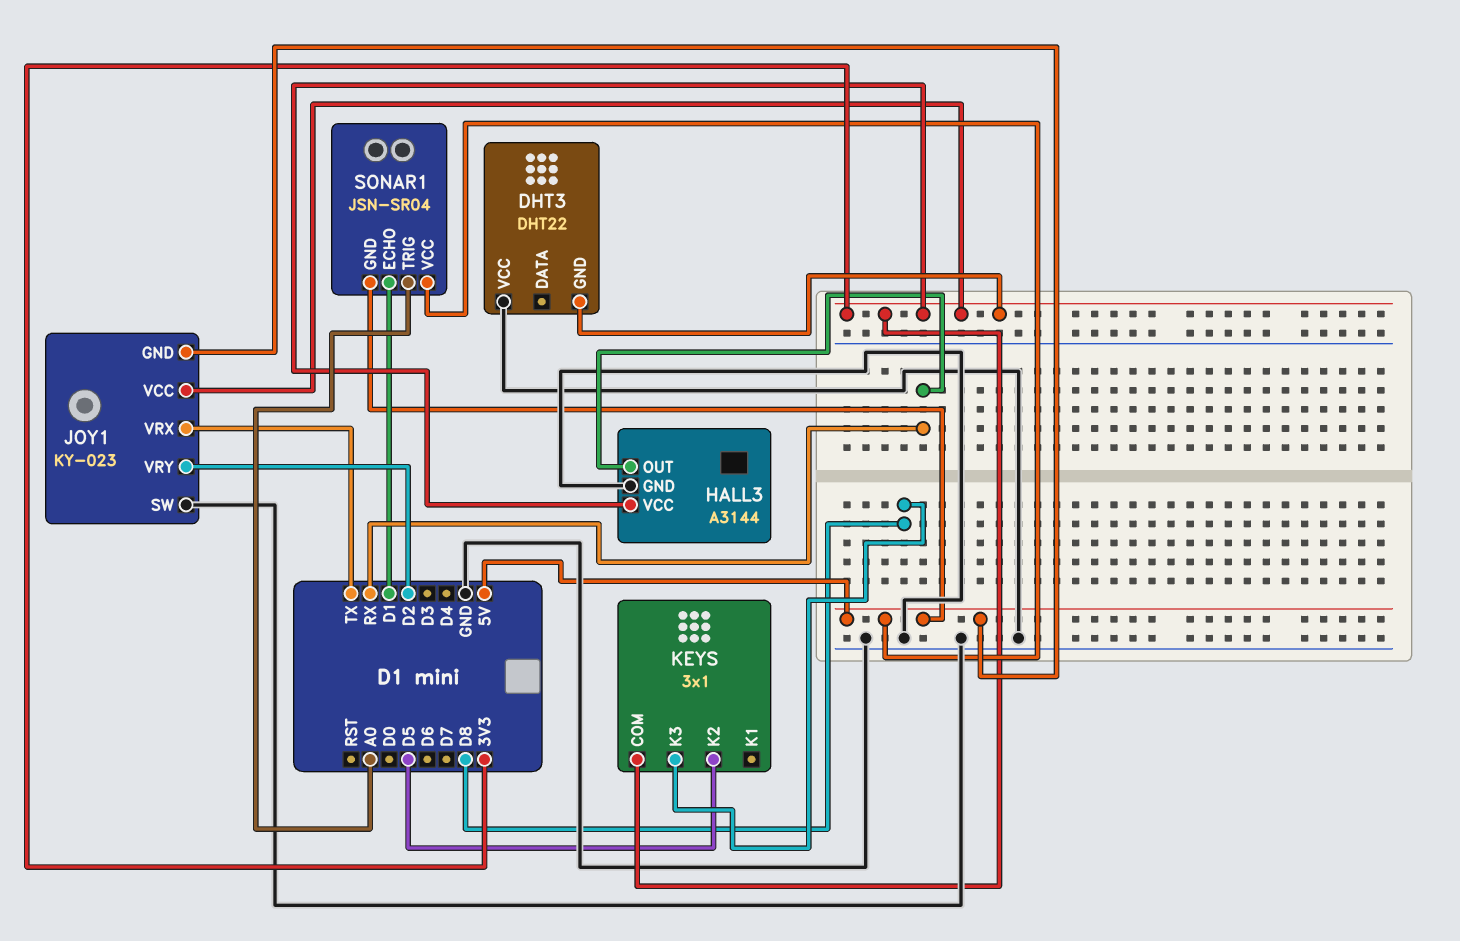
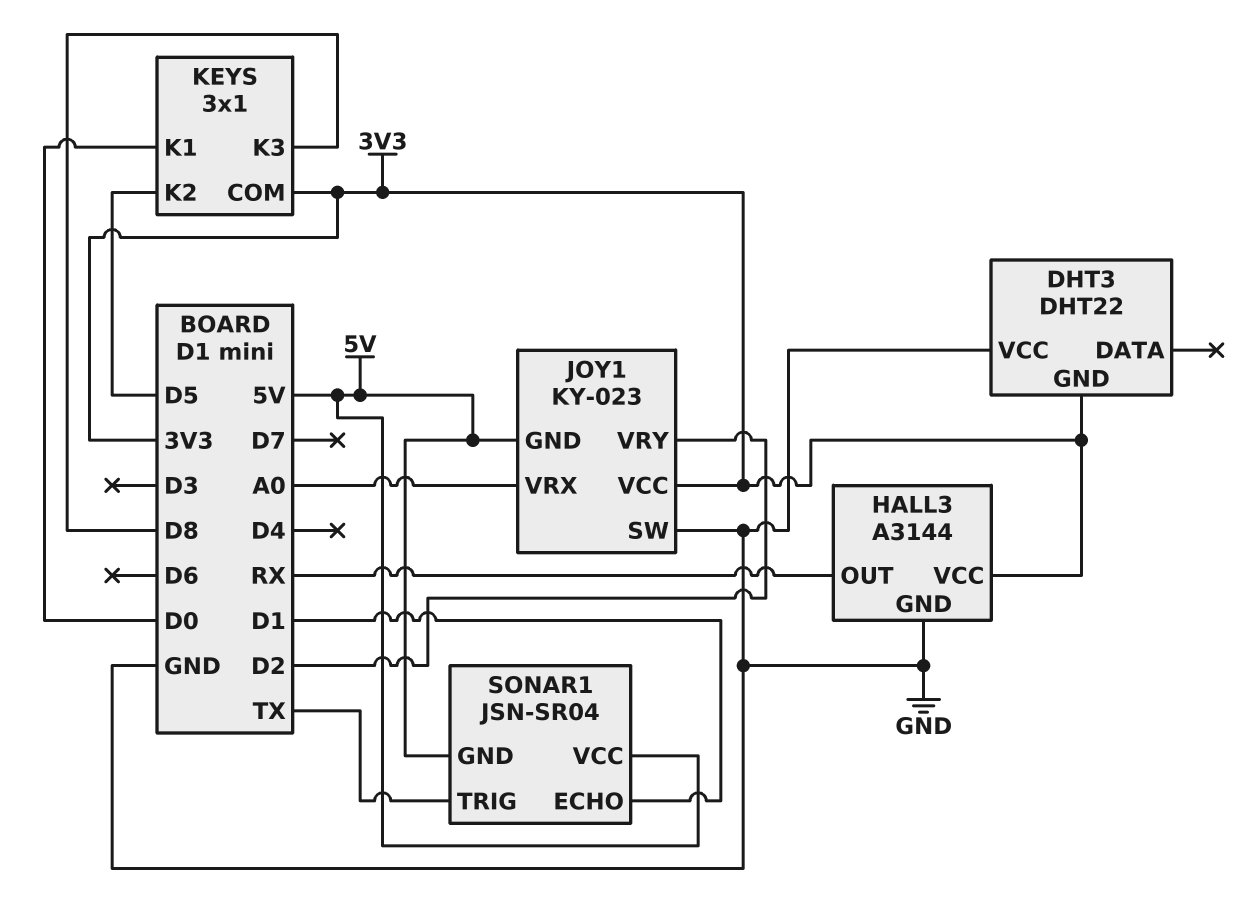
JOY1 pin VRX: TX -> A0
KEYS pin K1: none -> D0
SONAR1 pin TRIG: A0 -> TX

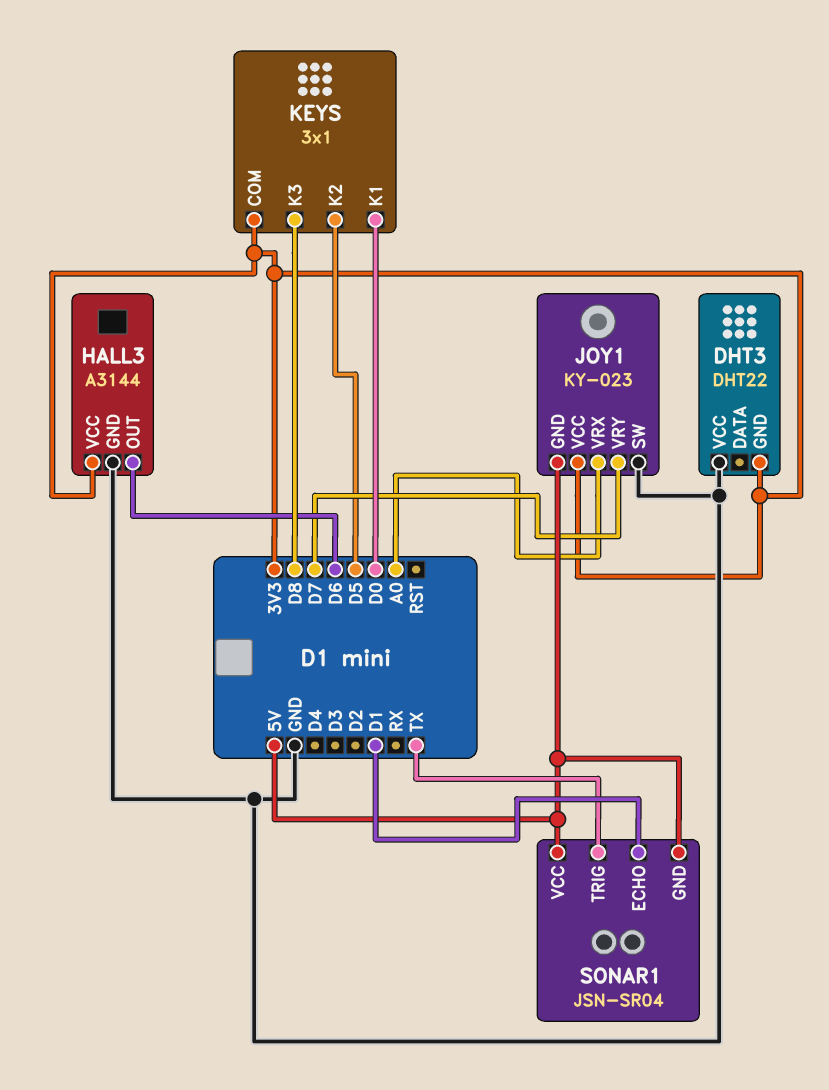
HALL3 pin OUT: RX -> D6
JOY1 pin VRY: D2 -> D7

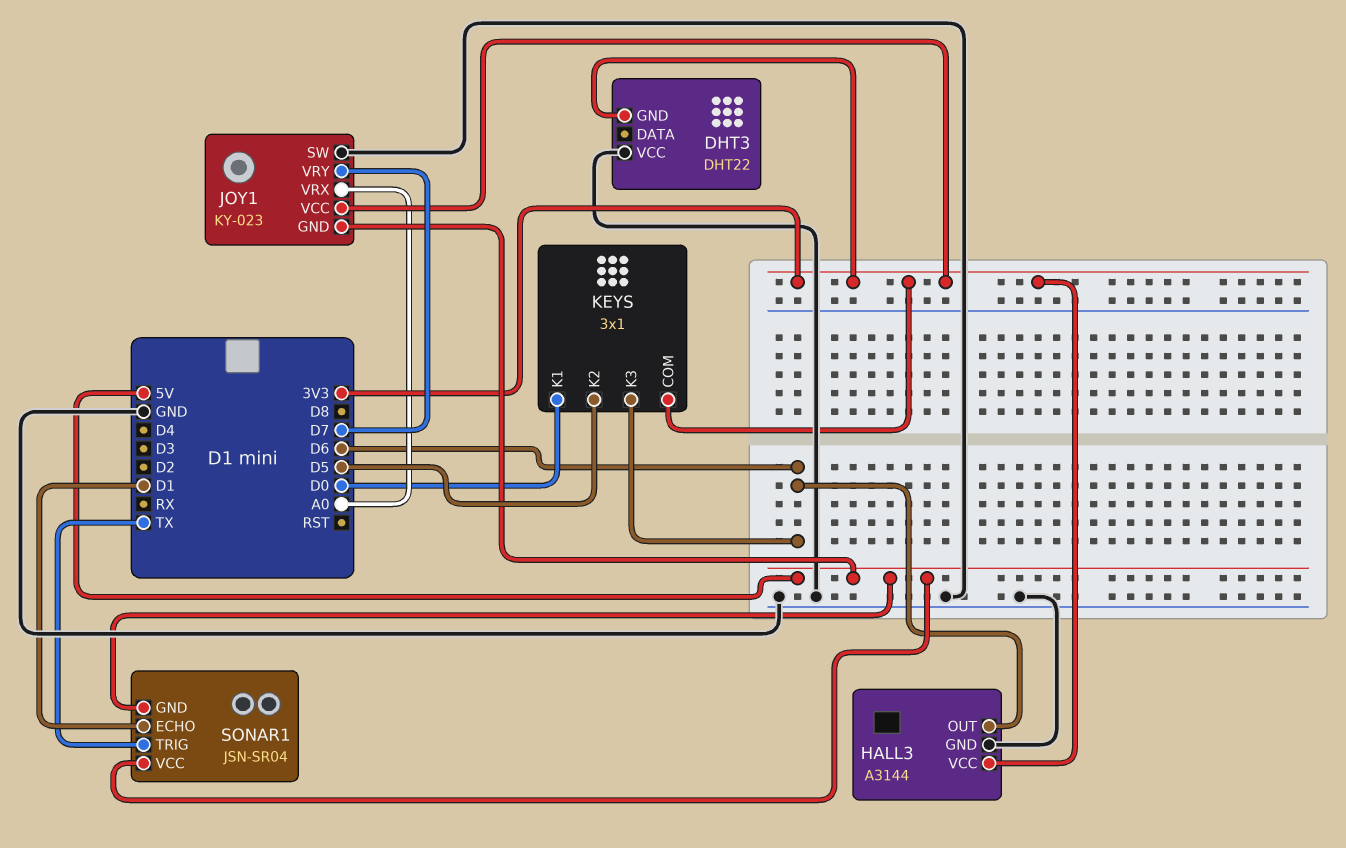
KEYS pin K3: D8 -> D6

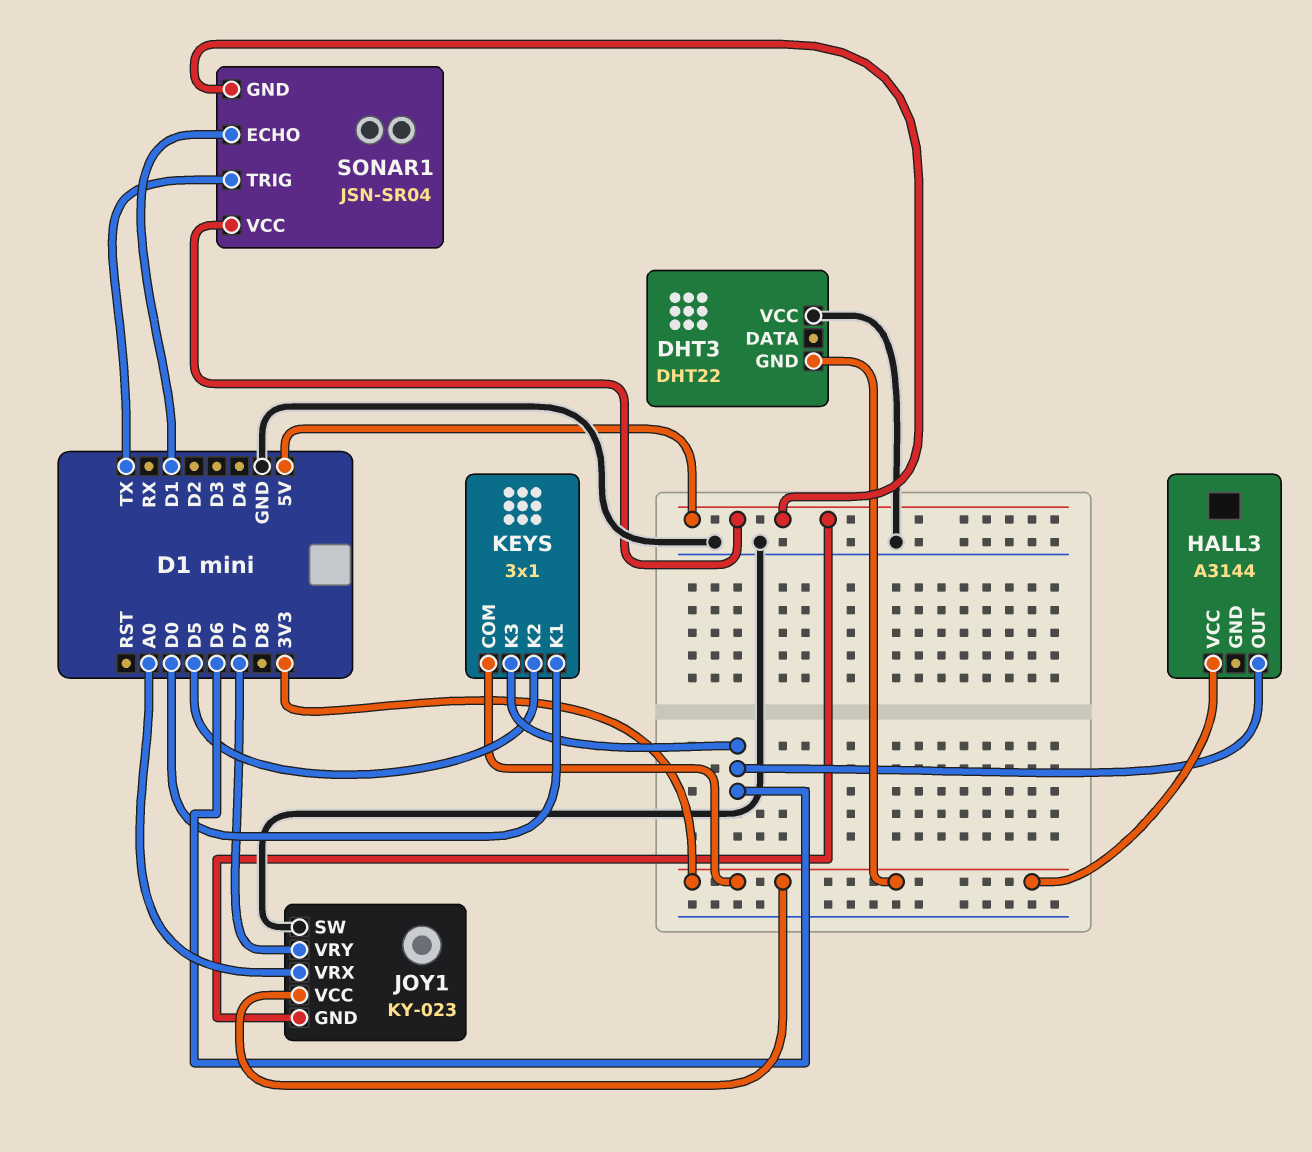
HALL3 pin GND: GND -> none

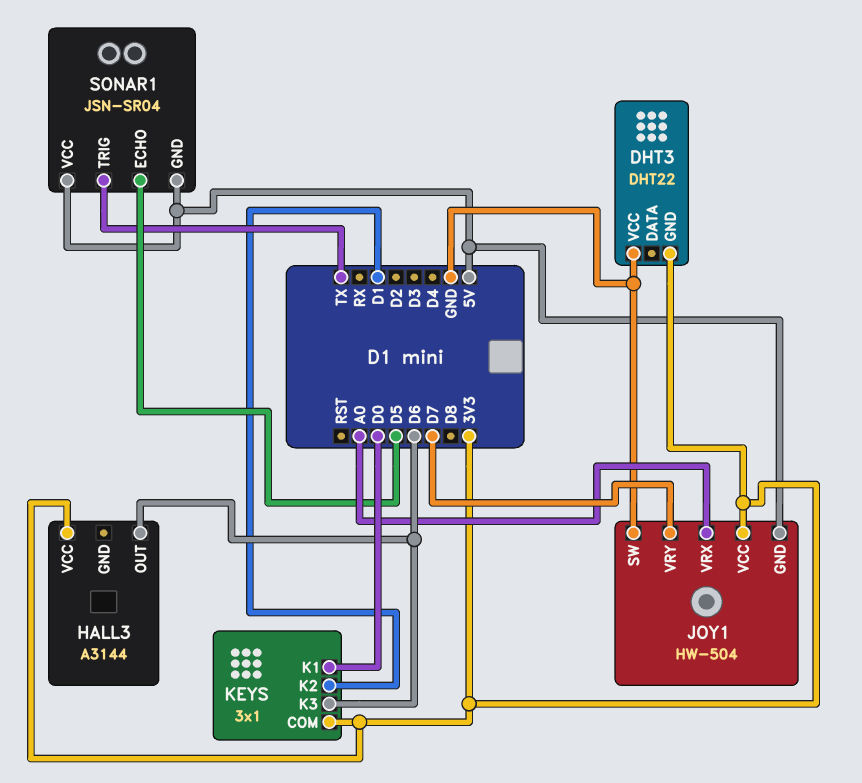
JOY1: KY-023 -> HW-504
KEYS pin K2: D5 -> D1
SONAR1 pin ECHO: D1 -> D5

